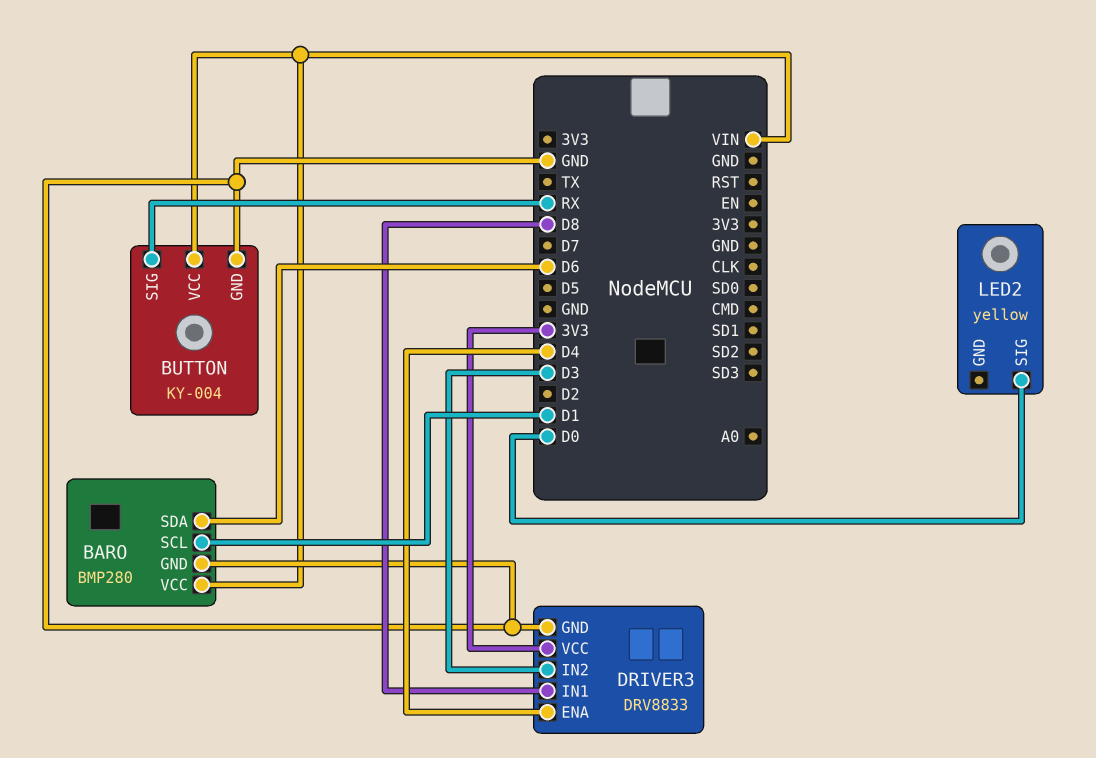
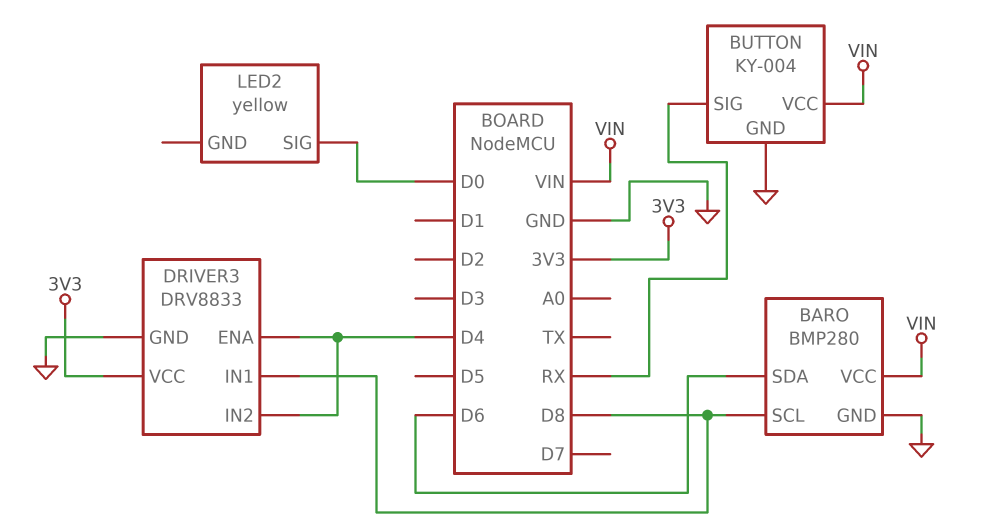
BARO pin SCL: D1 -> D8
DRIVER3 pin IN2: D3 -> D4

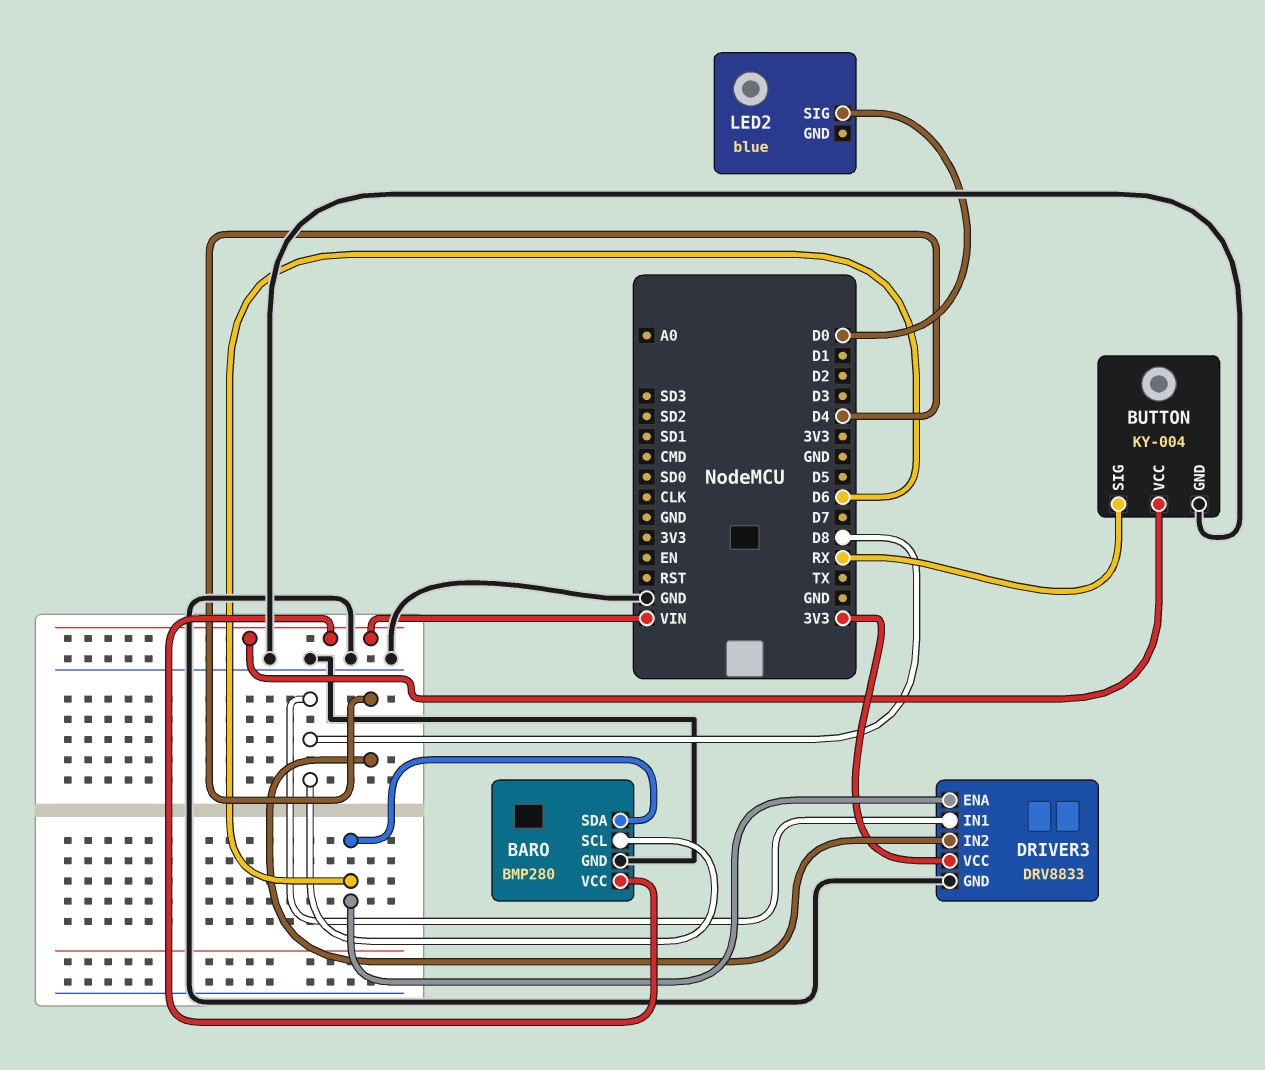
DRIVER3 pin ENA: D4 -> D6
LED2: yellow -> blue

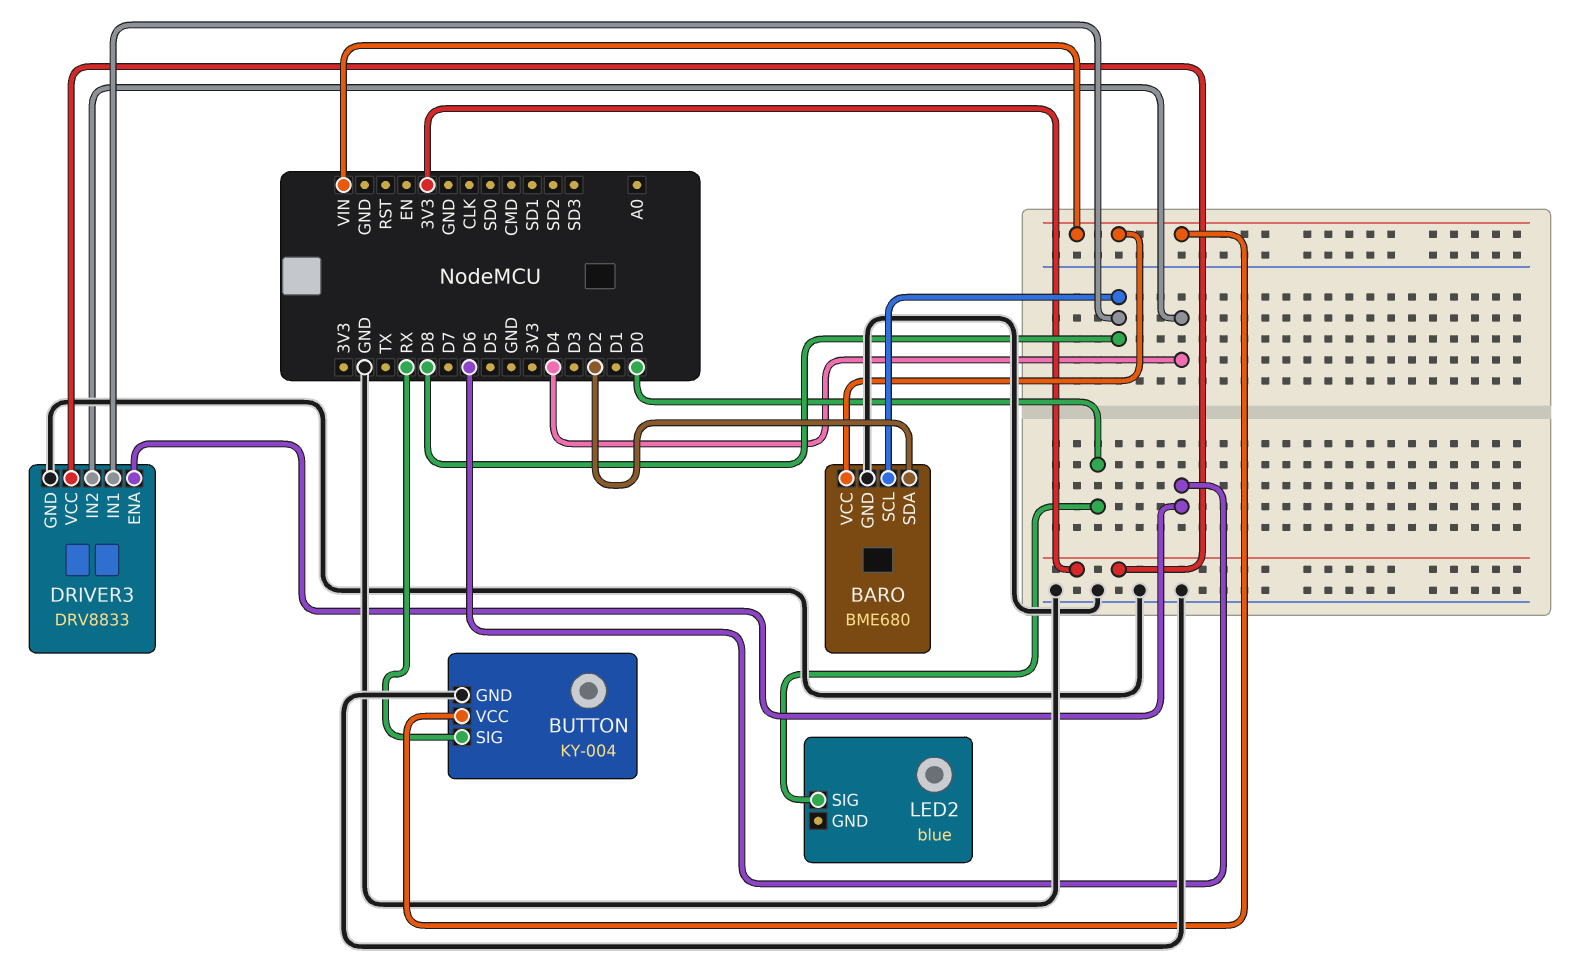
BARO: BMP280 -> BME680
BARO pin SDA: D6 -> D2

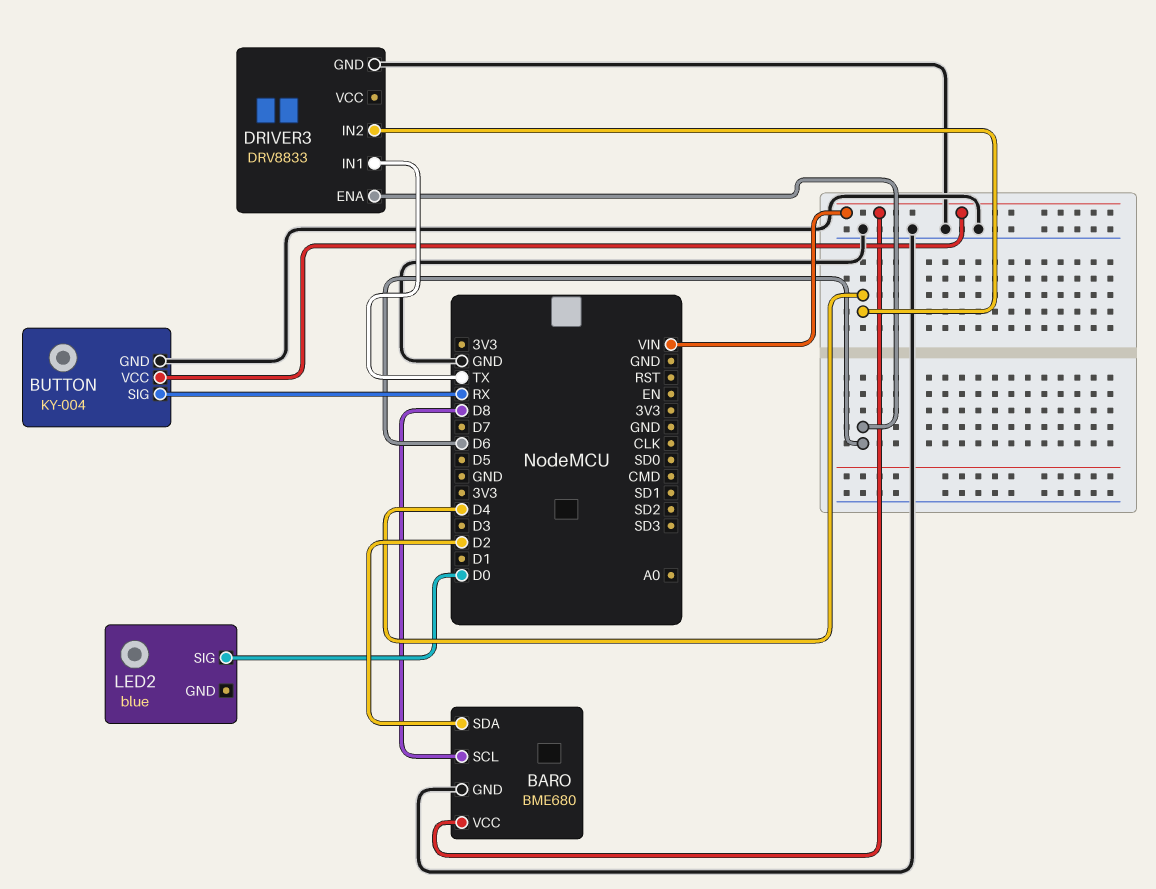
DRIVER3 pin IN1: D8 -> TX
DRIVER3 pin VCC: 3V3 -> none

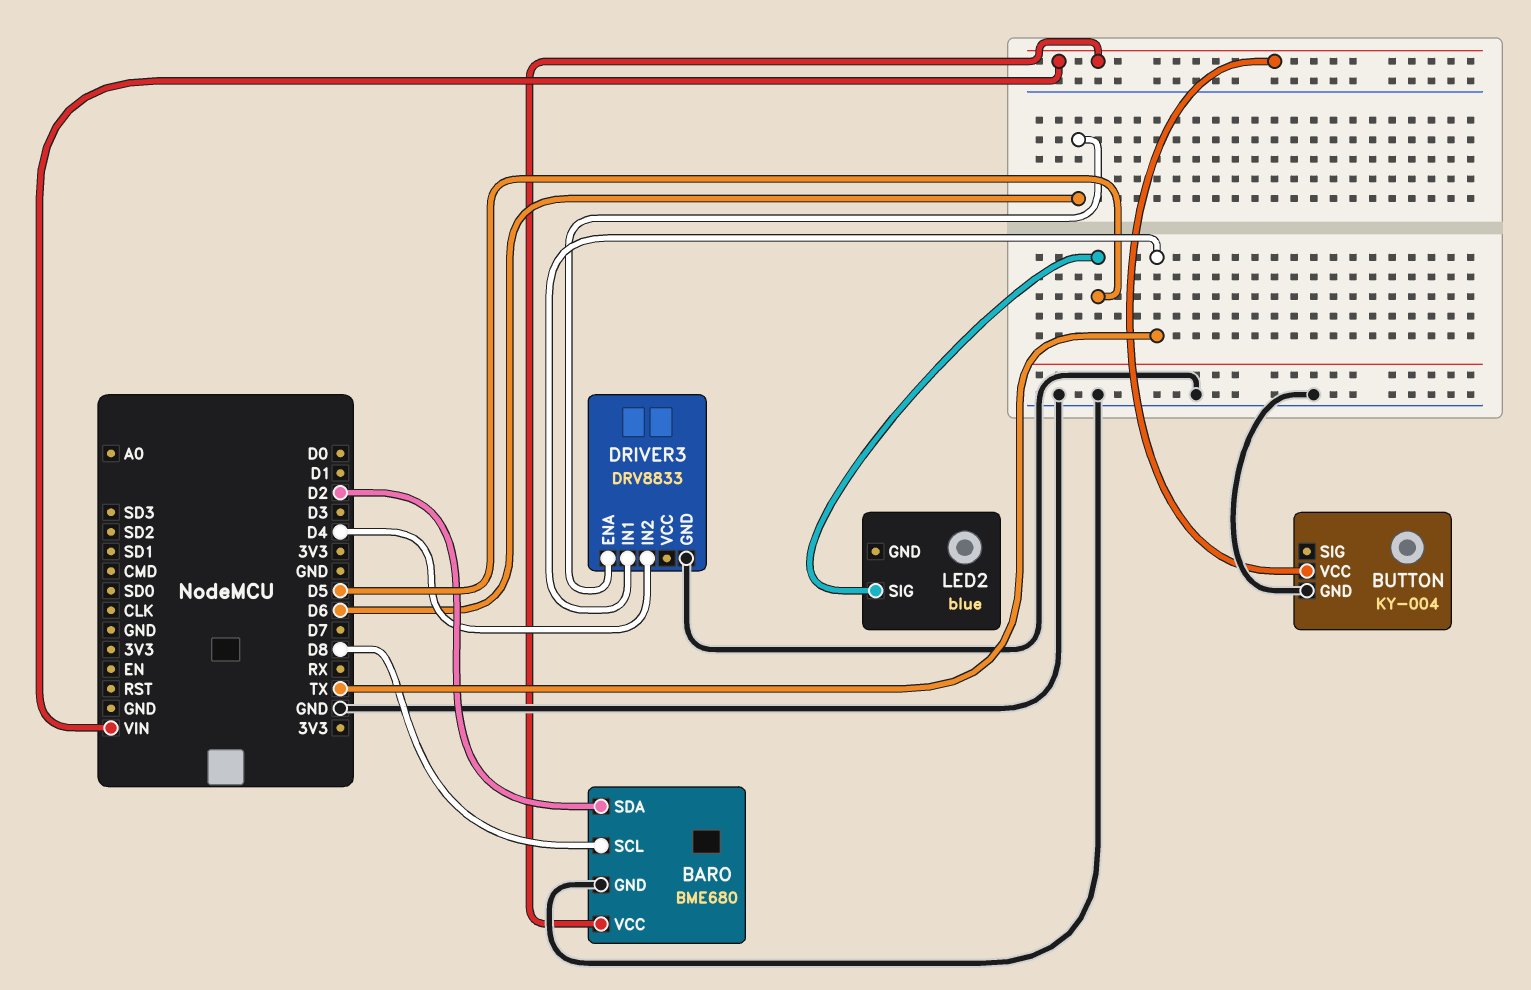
BUTTON pin SIG: RX -> none
LED2 pin SIG: D0 -> D5

